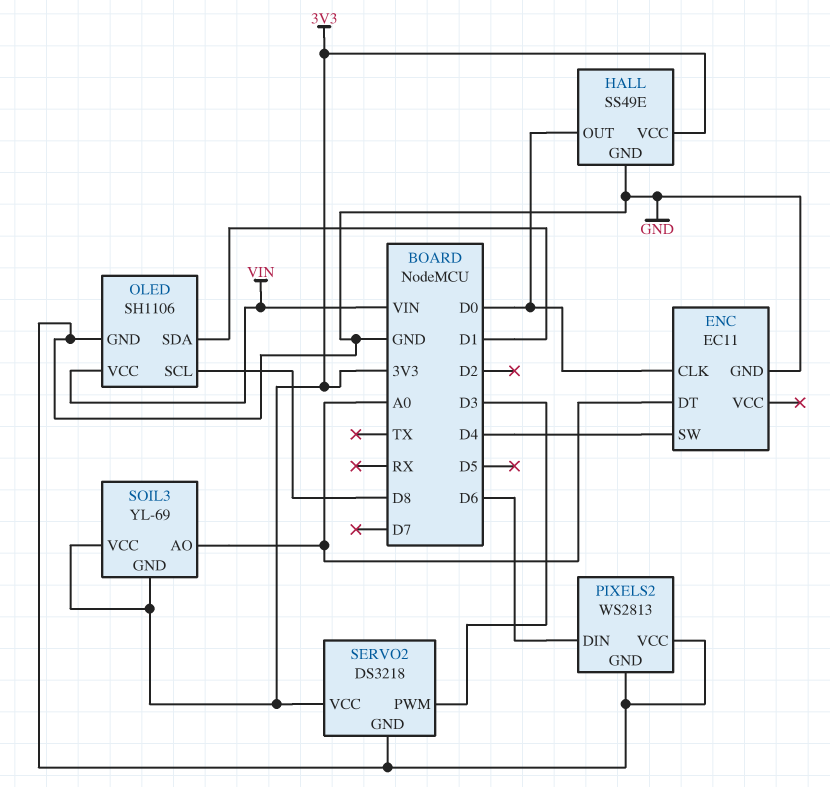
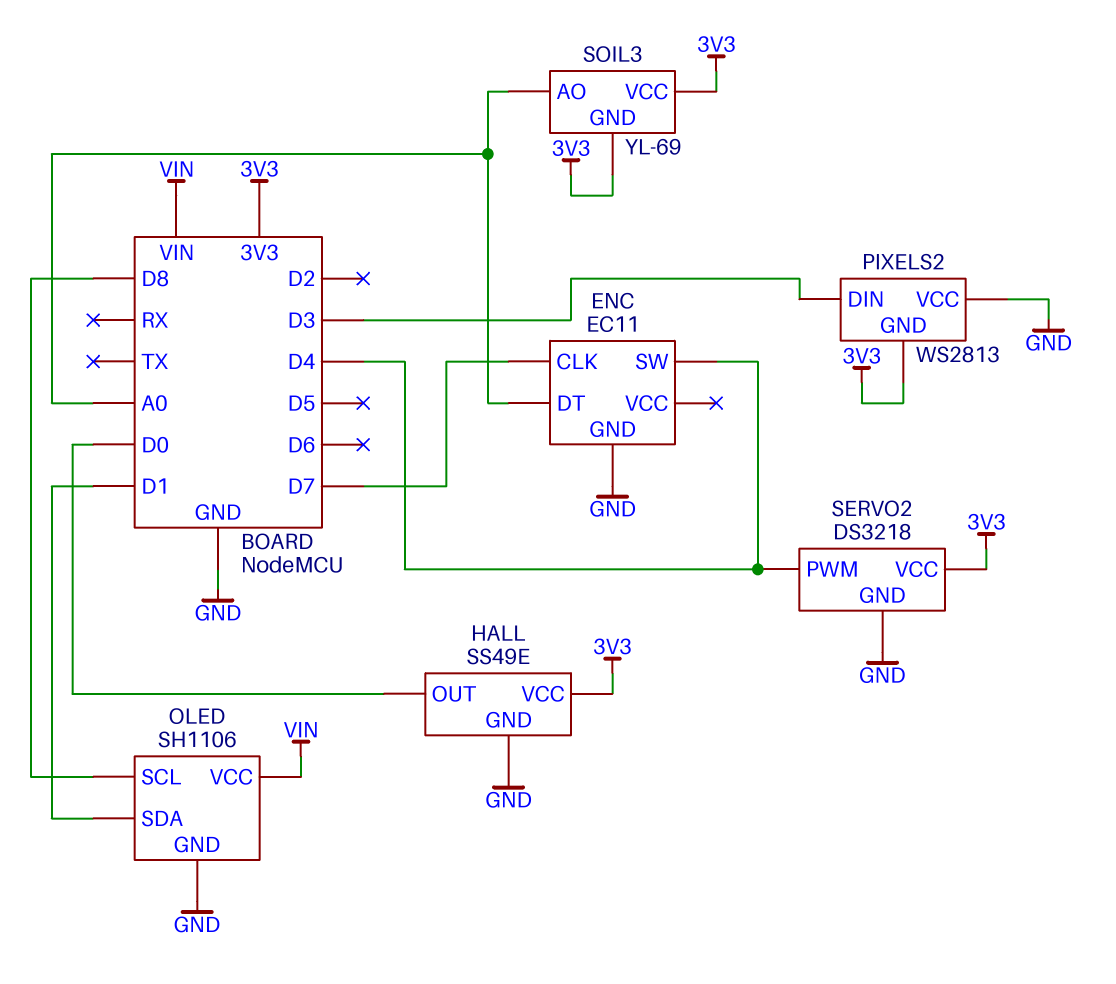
ENC pin CLK: D0 -> D7
PIXELS2 pin DIN: D6 -> D3
PIXELS2 pin GND: GND -> 3V3
SERVO2 pin PWM: D3 -> D4

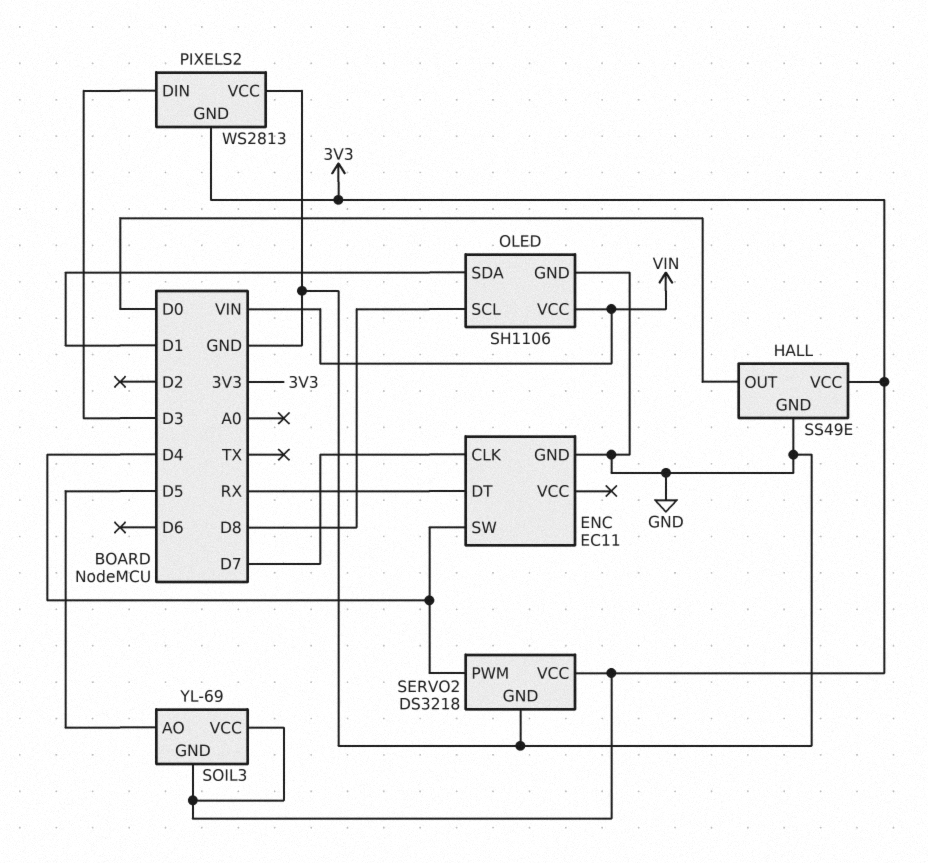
ENC pin DT: A0 -> RX
SOIL3 pin AO: A0 -> D5

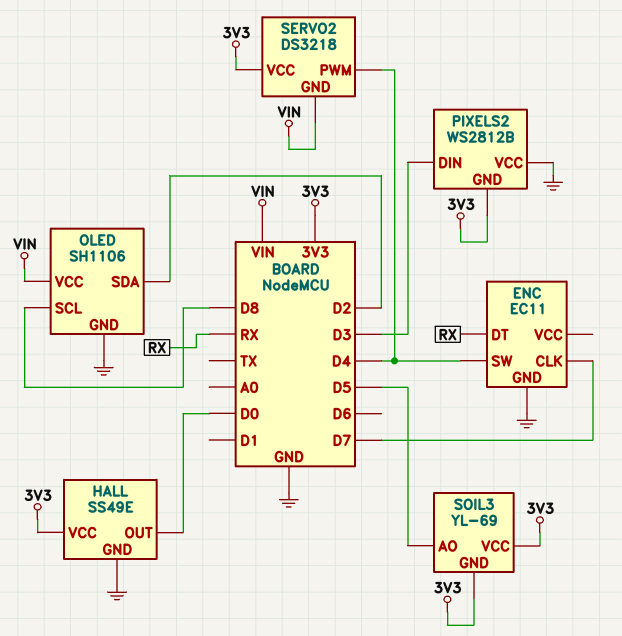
OLED pin SDA: D1 -> D2
PIXELS2: WS2813 -> WS2812B
SERVO2 pin GND: GND -> VIN

